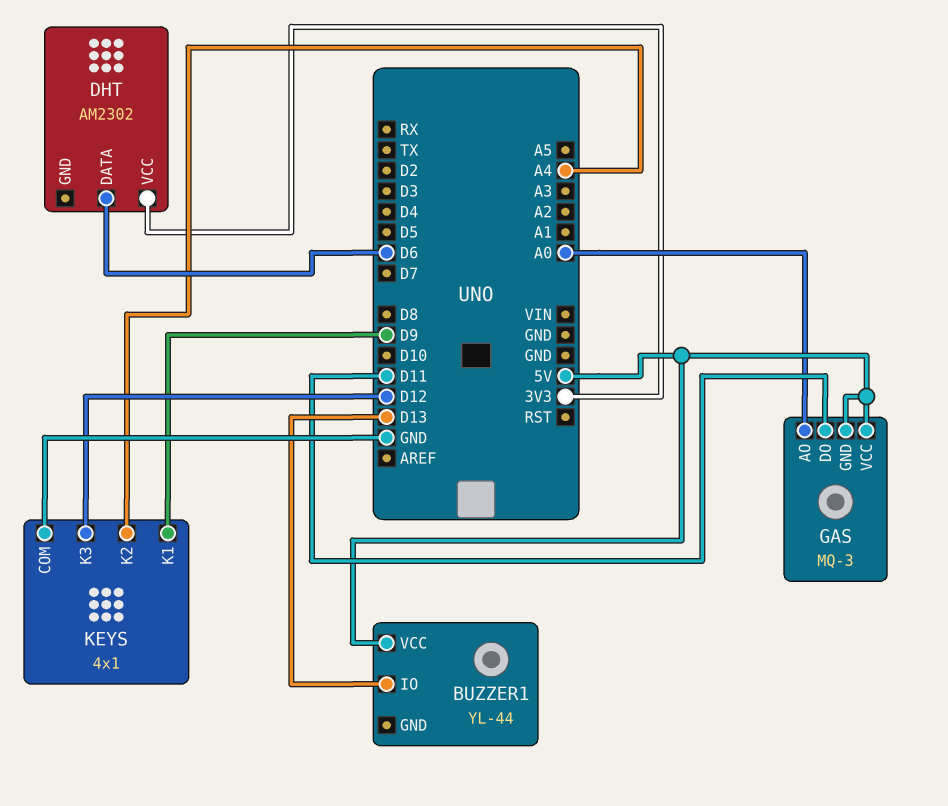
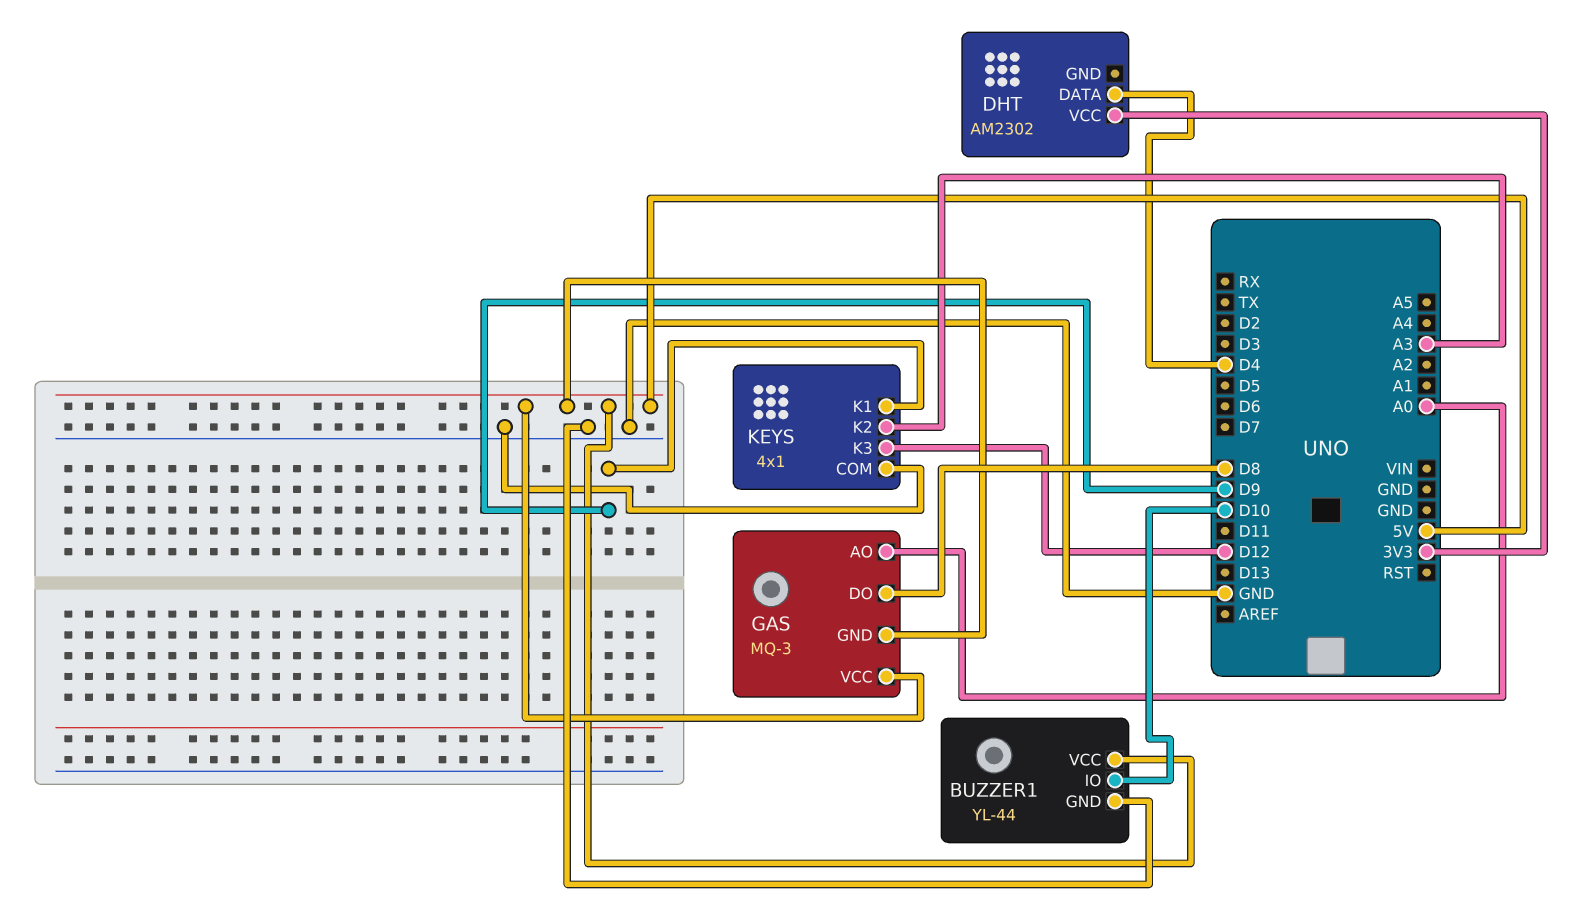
BUZZER1 pin GND: none -> GND
BUZZER1 pin IO: D13 -> D10
DHT pin DATA: D6 -> D4
GAS pin DO: D11 -> D8
KEYS pin K2: A4 -> A3

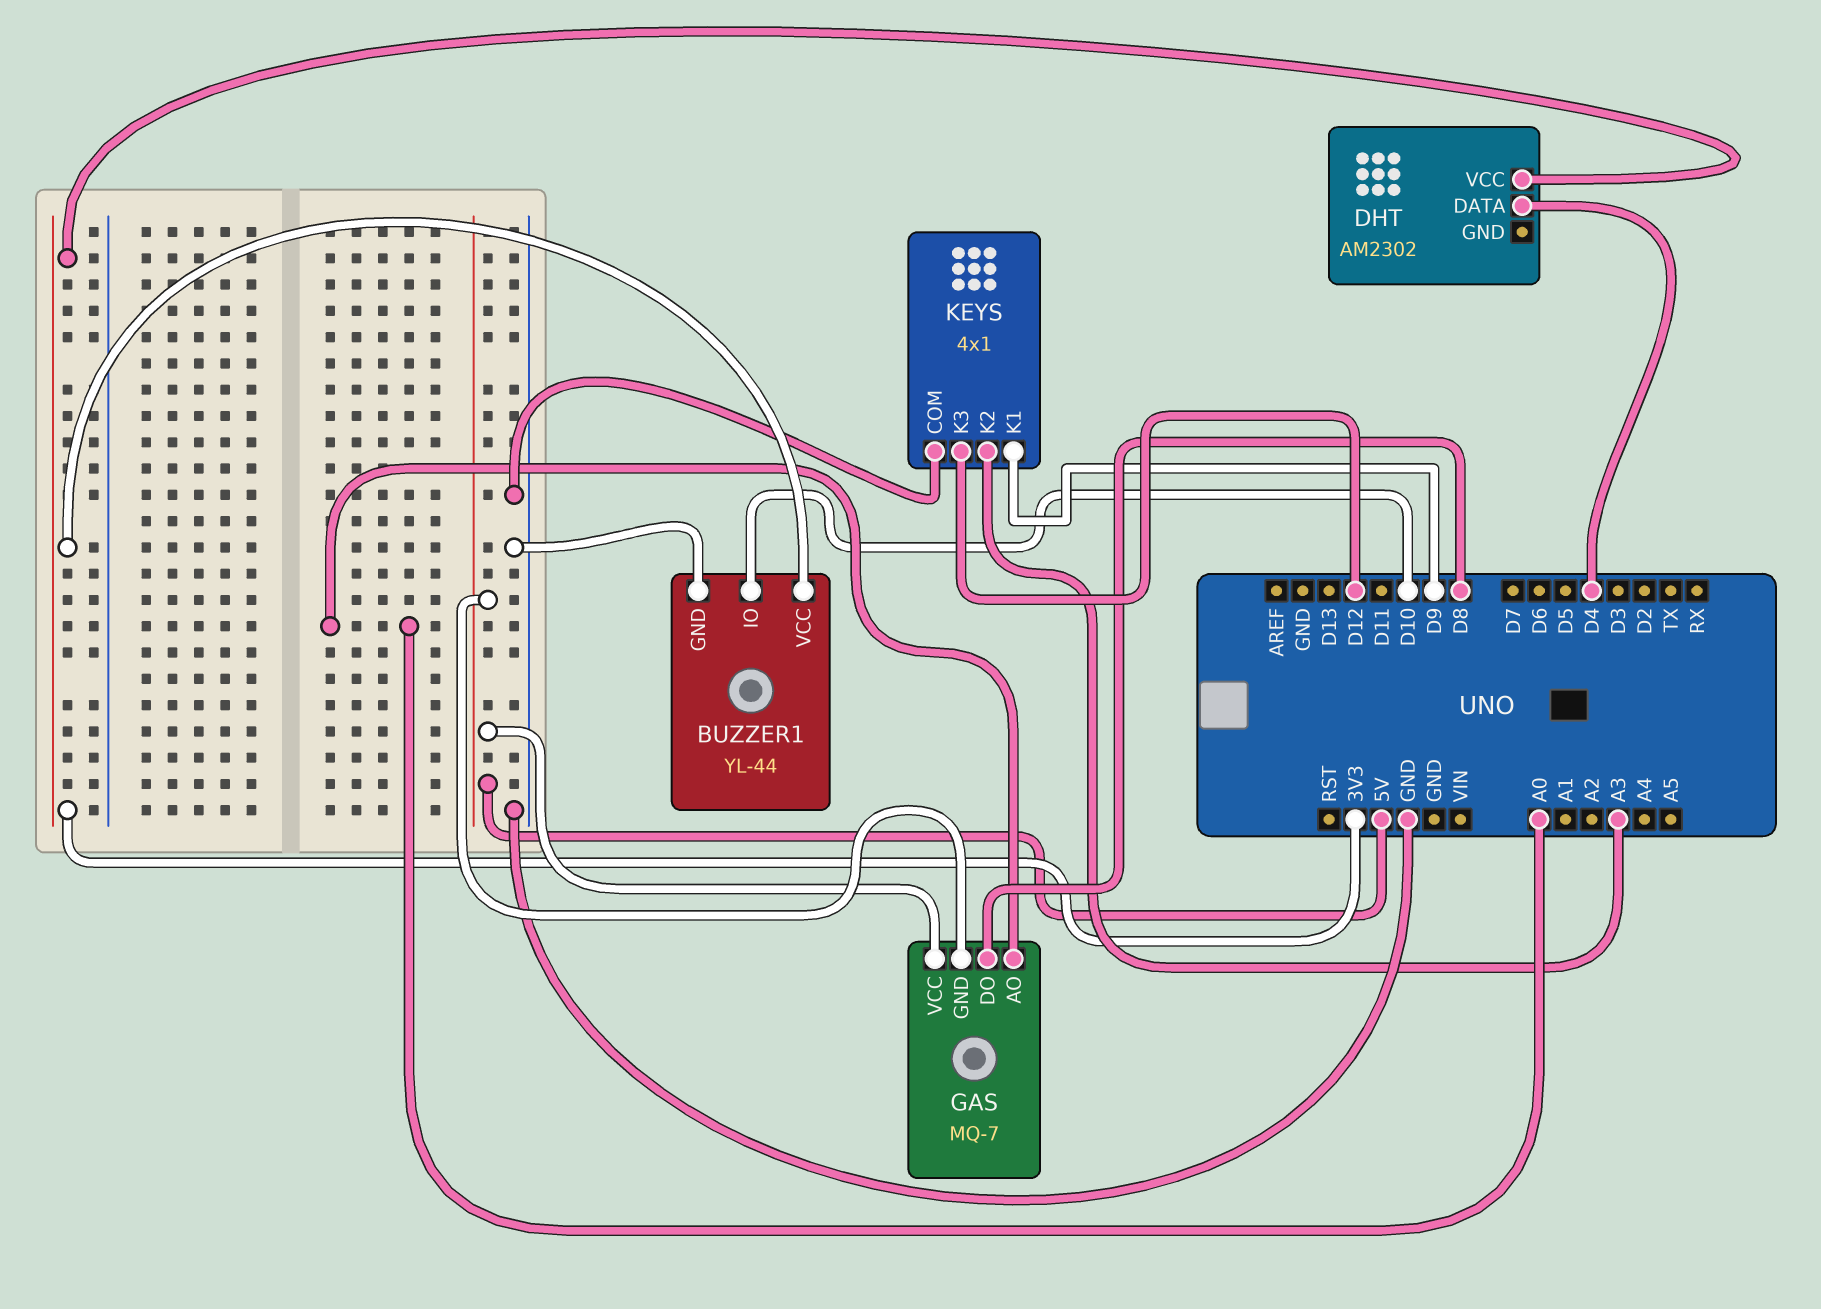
BUZZER1 pin VCC: 5V -> 3V3
GAS: MQ-3 -> MQ-7

